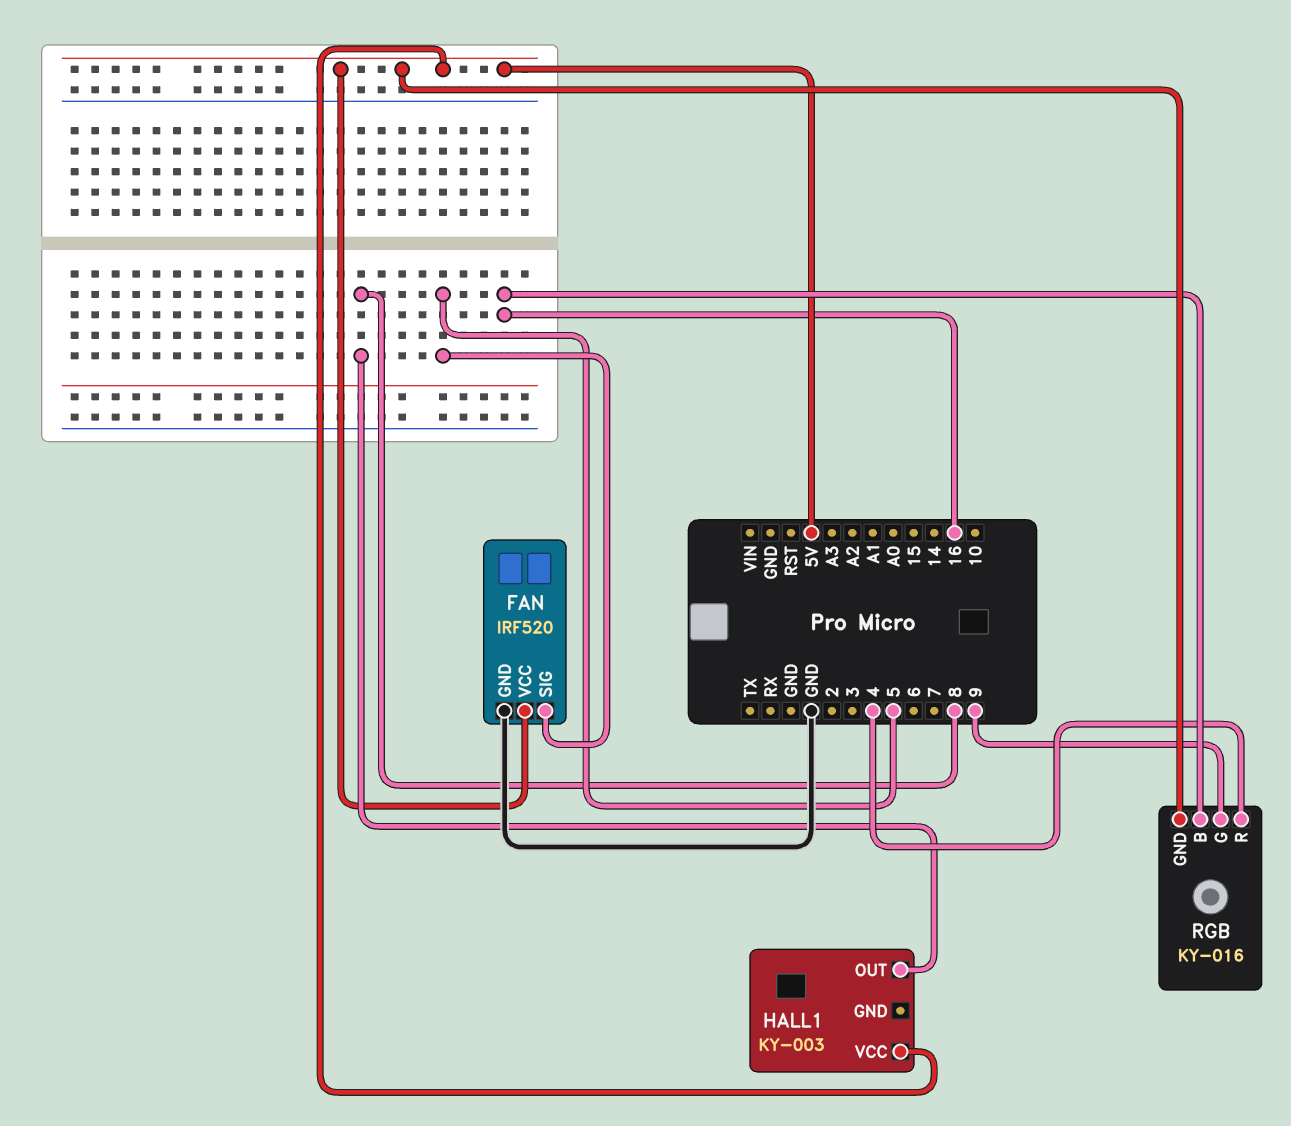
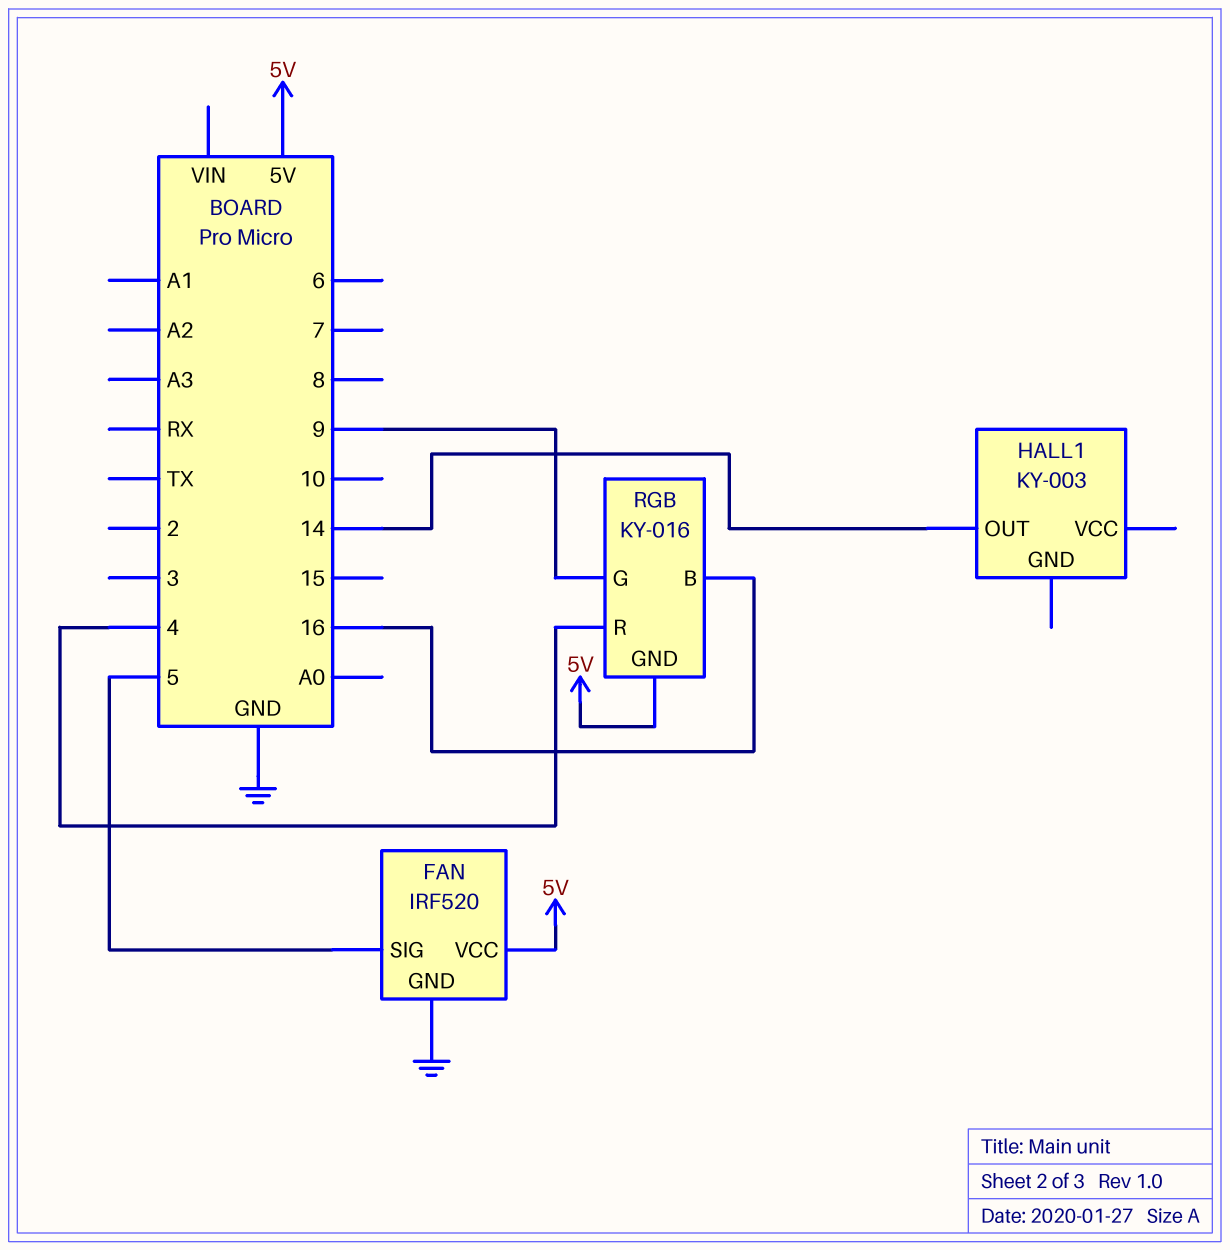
HALL1 pin OUT: 8 -> 14
HALL1 pin VCC: 5V -> none

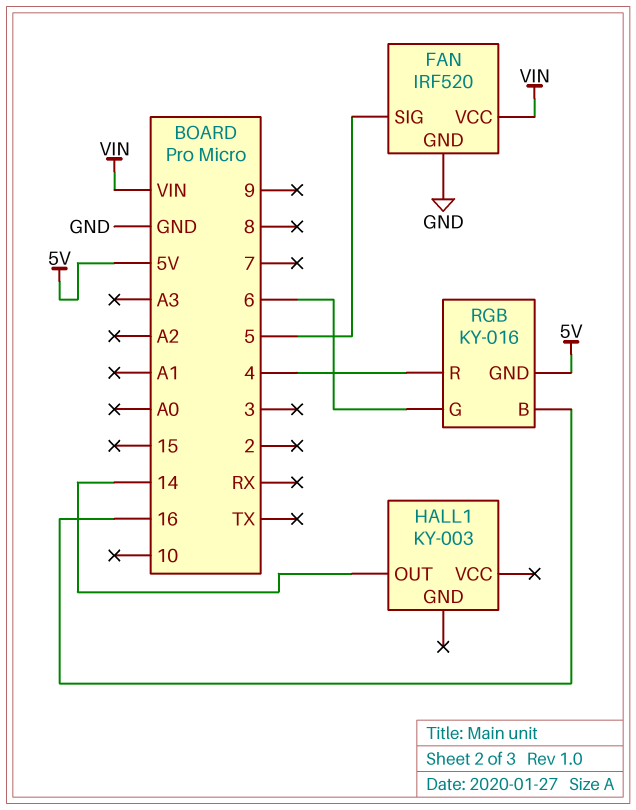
FAN pin VCC: 5V -> VIN
RGB pin G: 9 -> 6

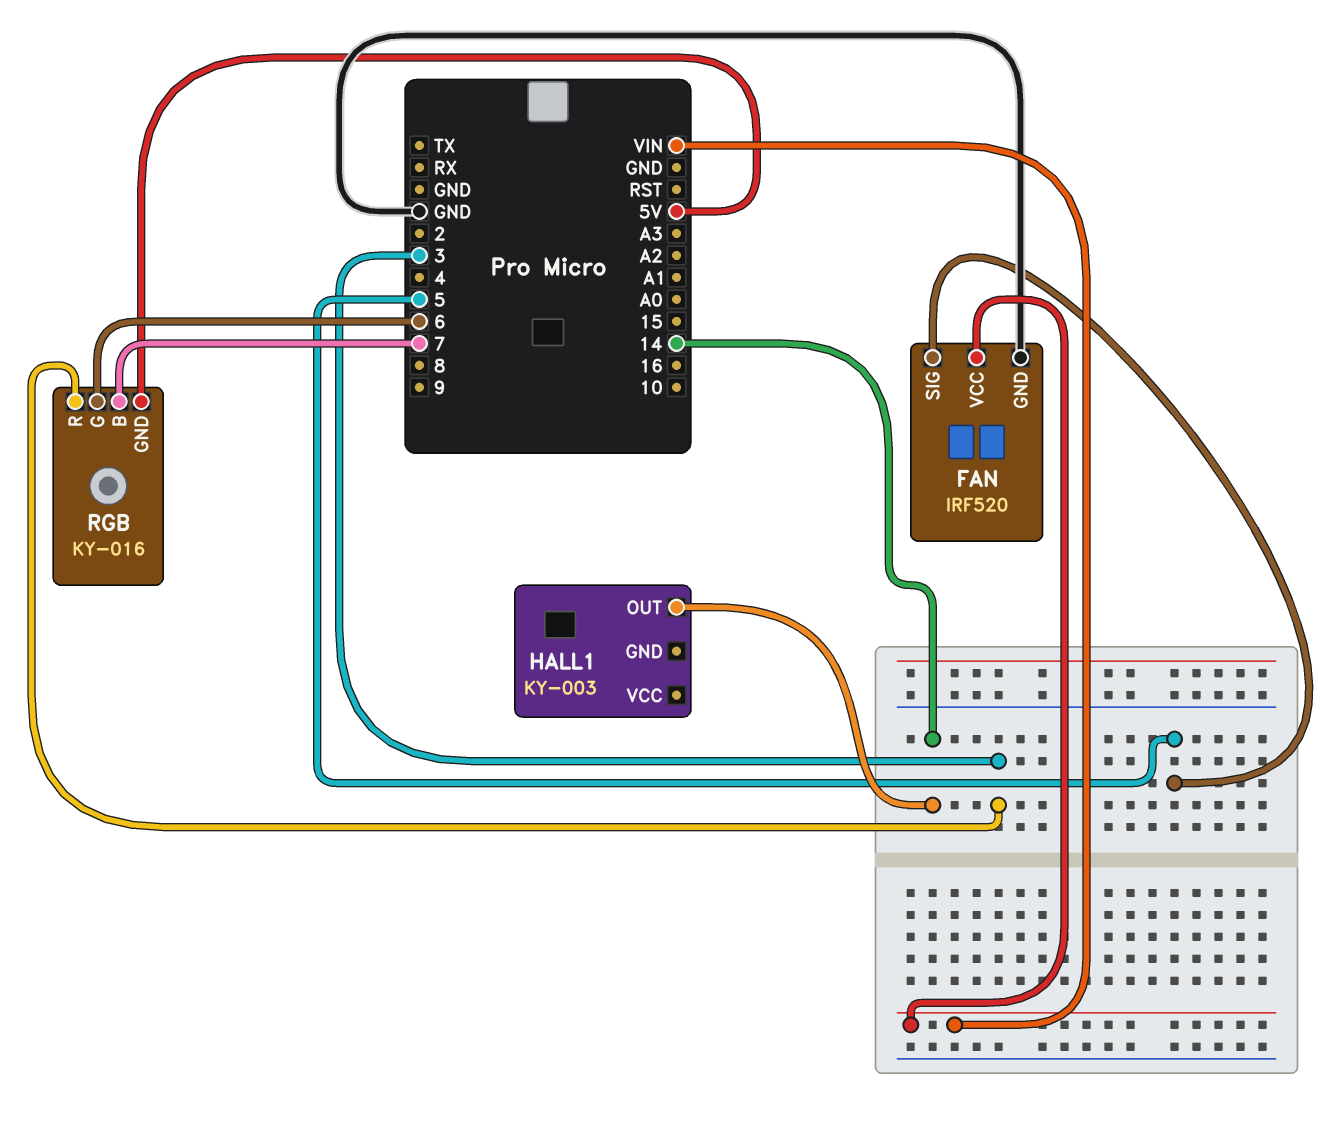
RGB pin B: 16 -> 7
RGB pin R: 4 -> 3

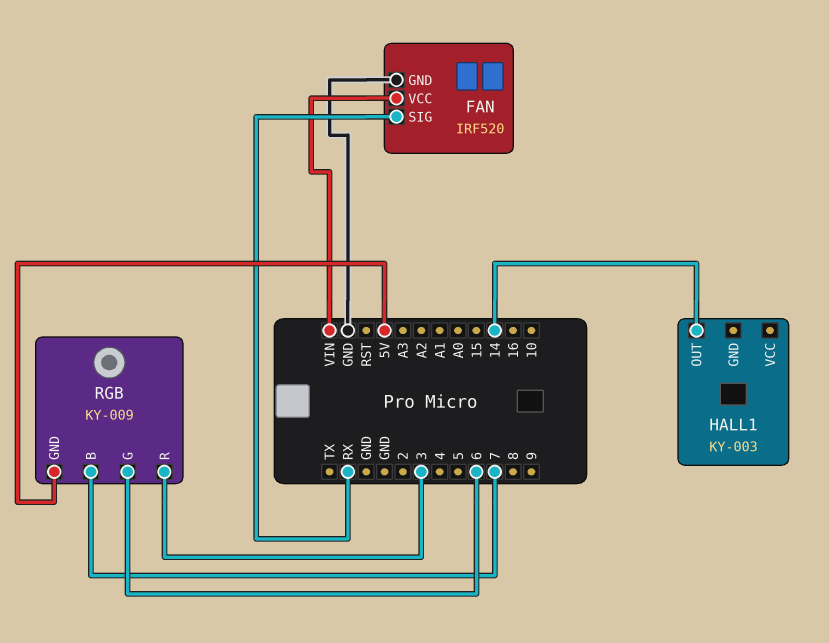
FAN pin SIG: 5 -> RX
RGB: KY-016 -> KY-009

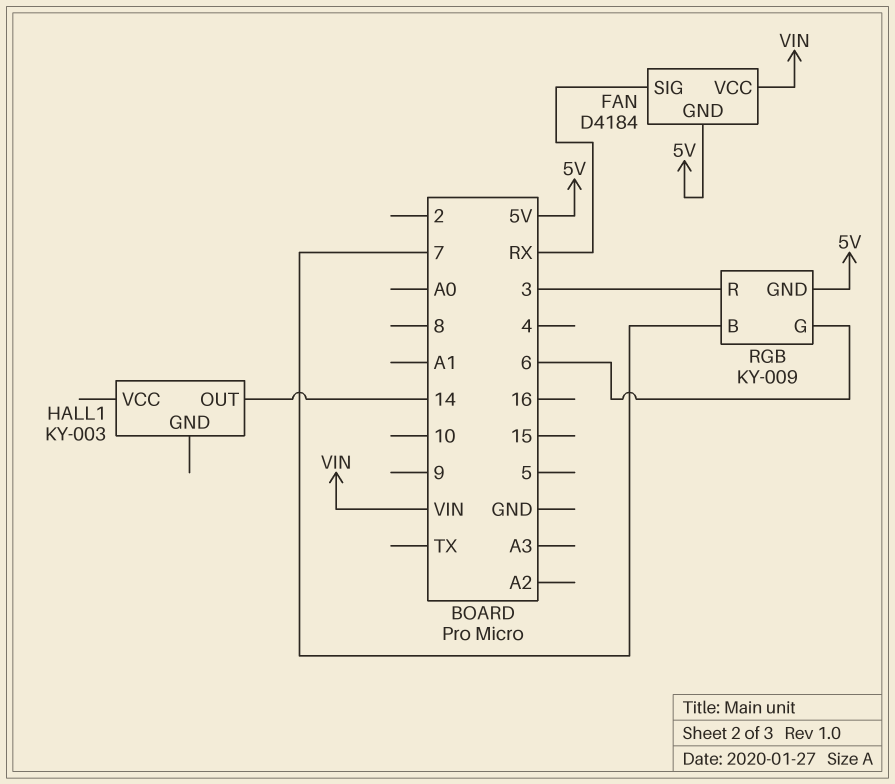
FAN: IRF520 -> D4184
FAN pin GND: GND -> 5V

